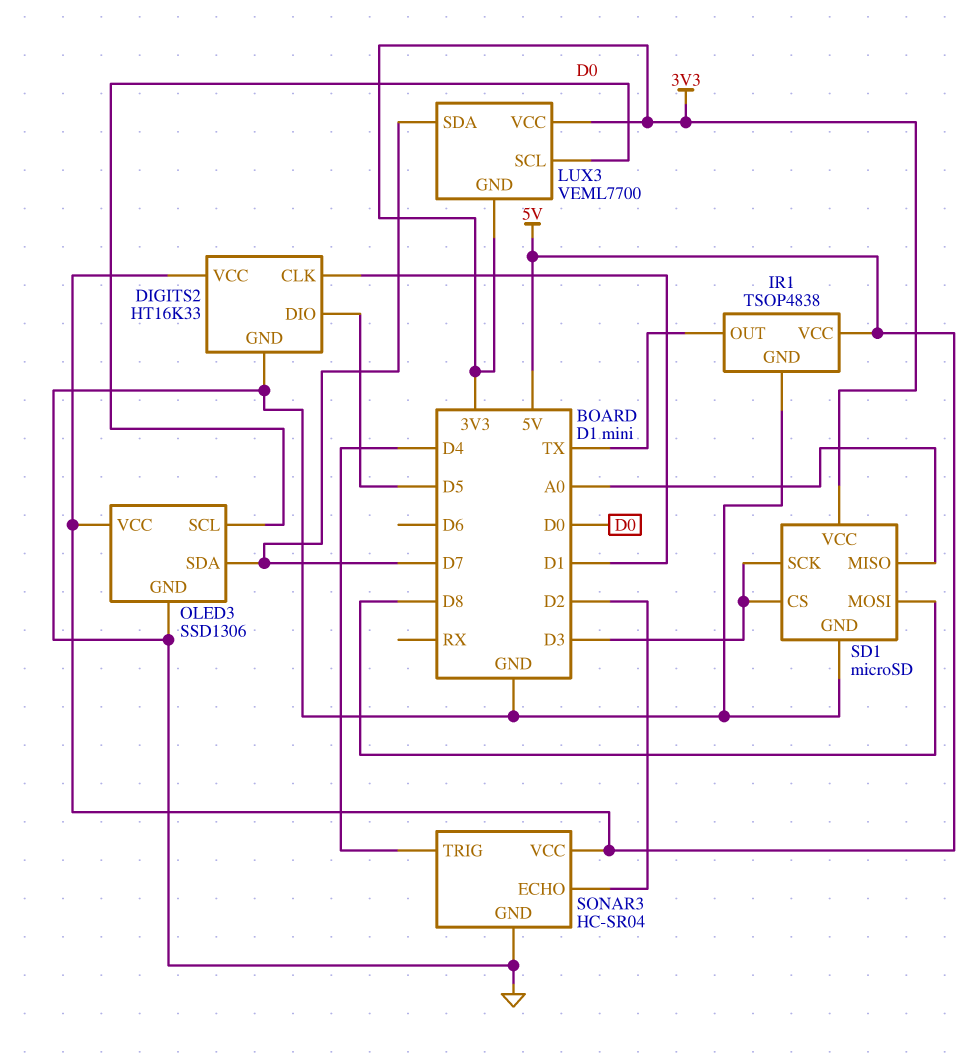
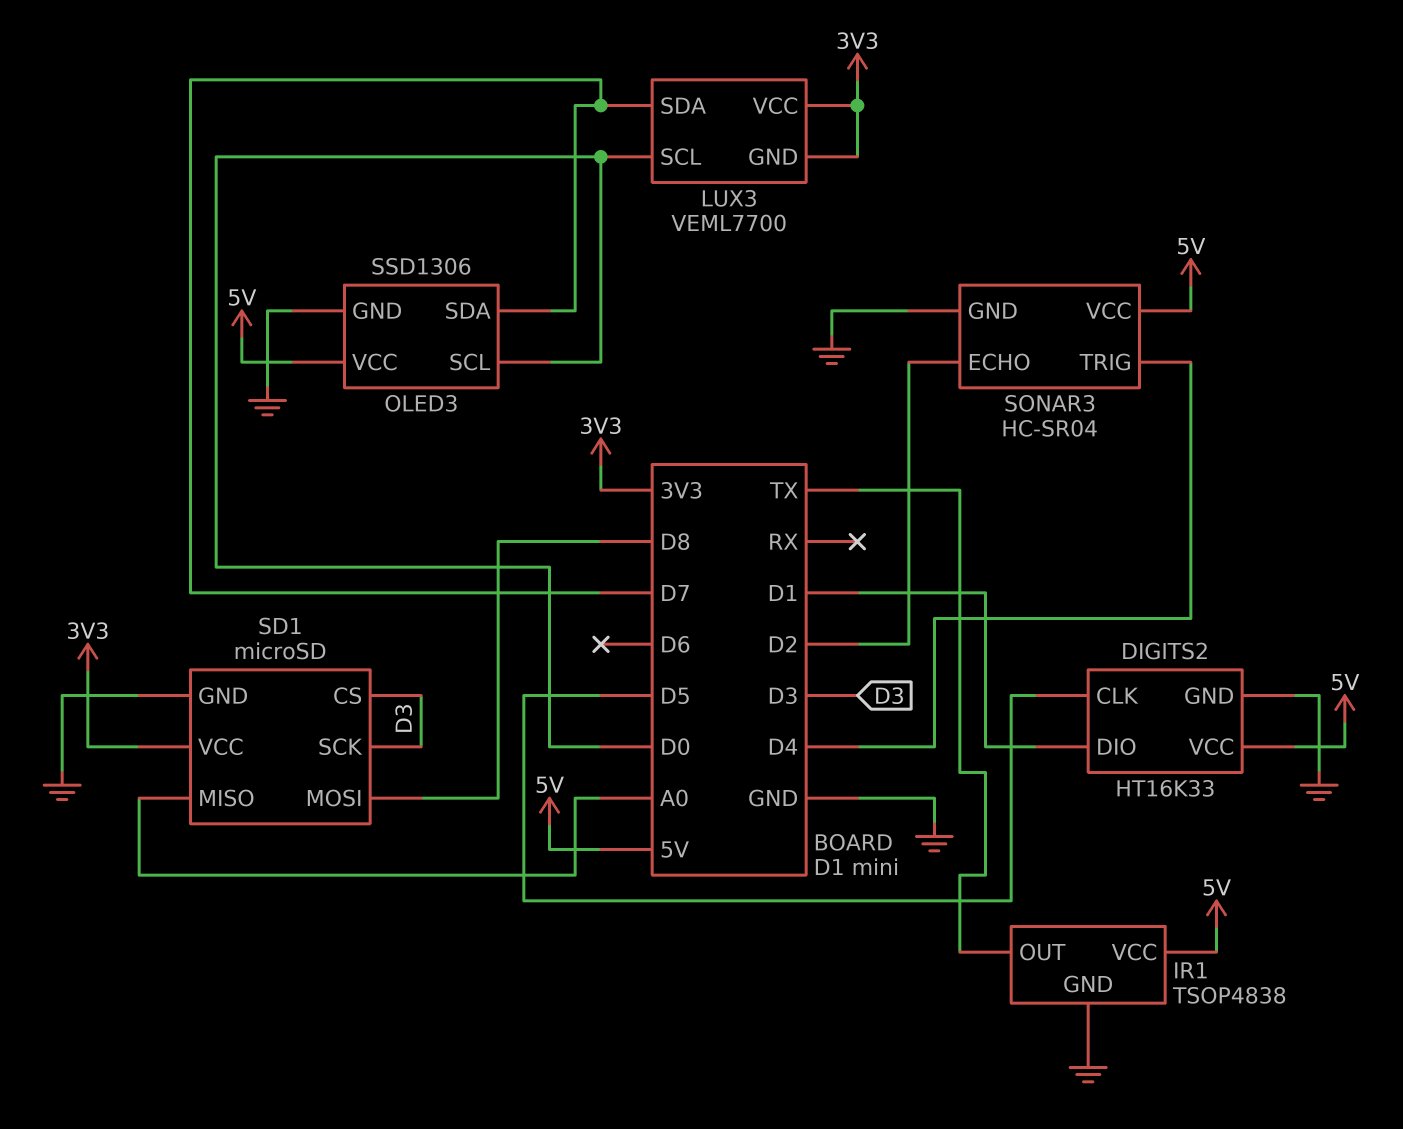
DIGITS2 pin CLK: D1 -> D5
DIGITS2 pin DIO: D5 -> D1

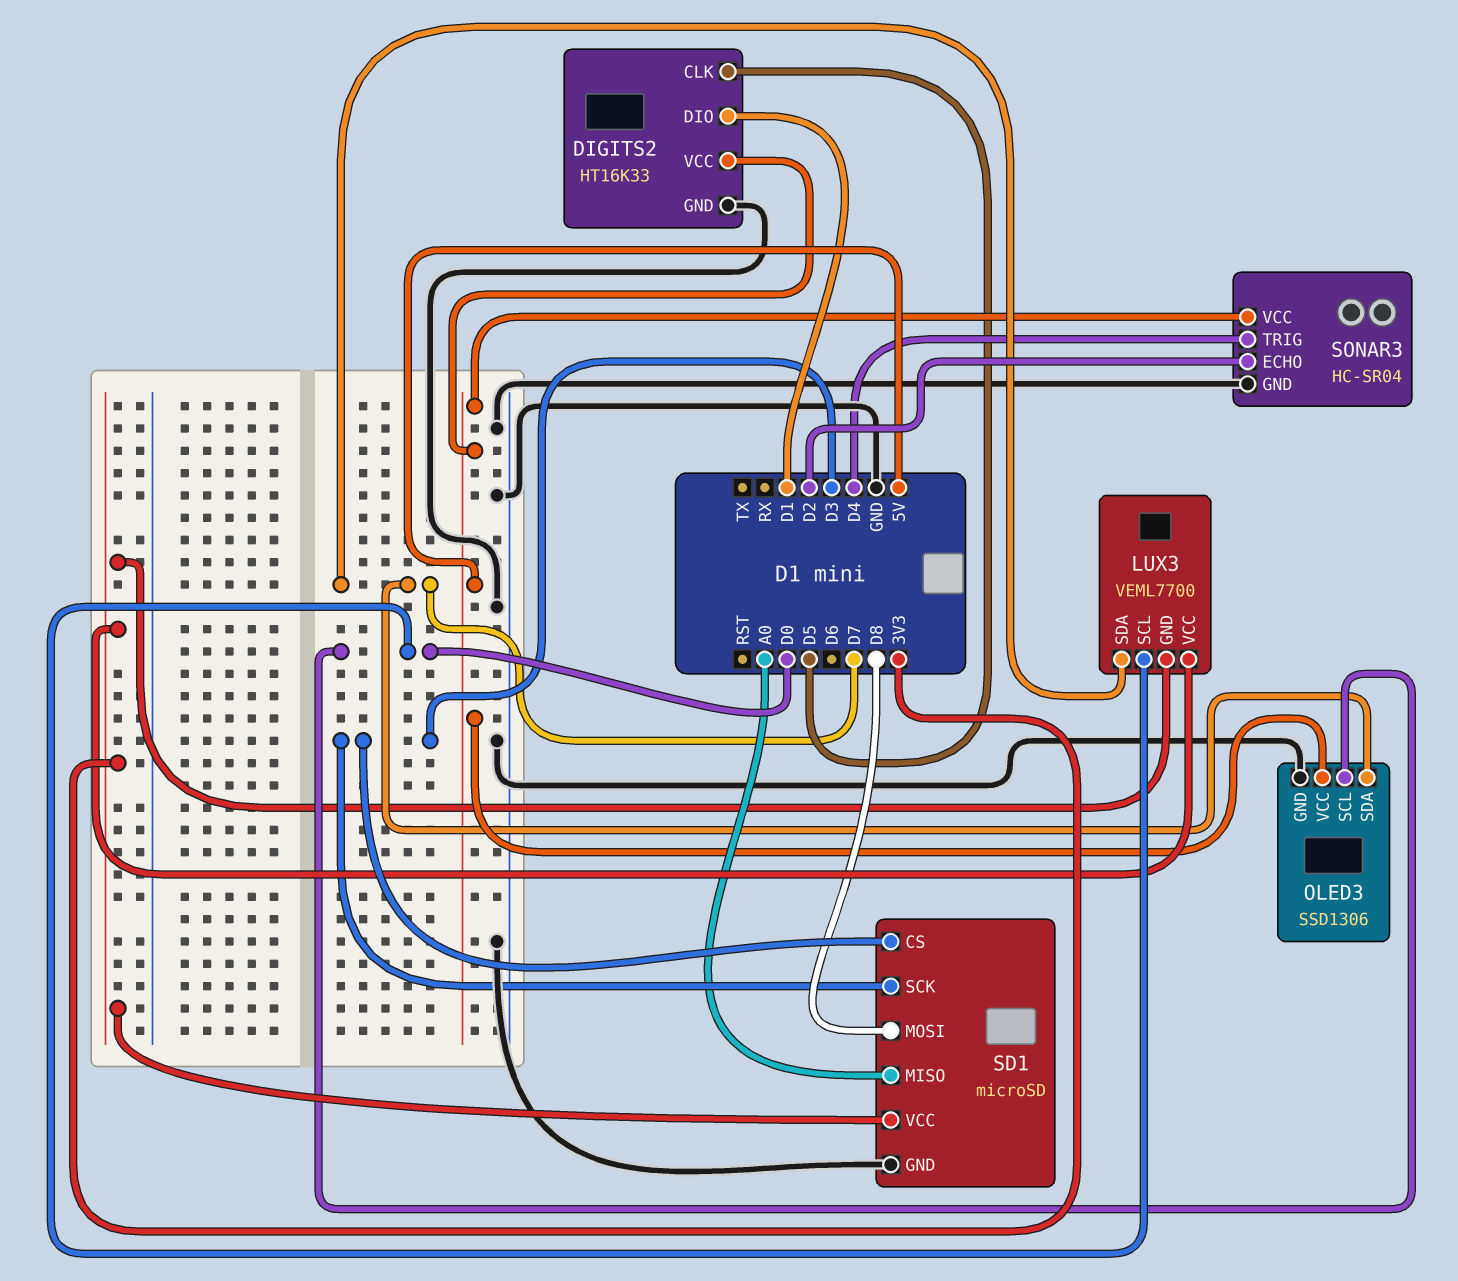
IR1: TSOP4838 -> none
IR1 pin GND: GND -> none
IR1 pin OUT: TX -> none
IR1 pin VCC: 5V -> none

